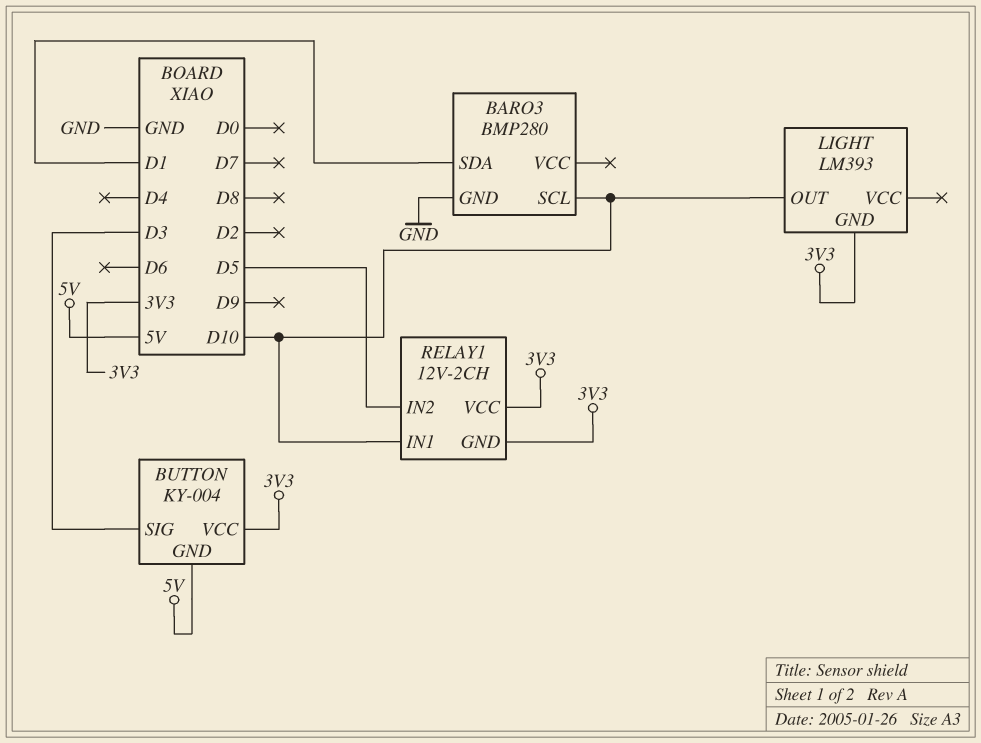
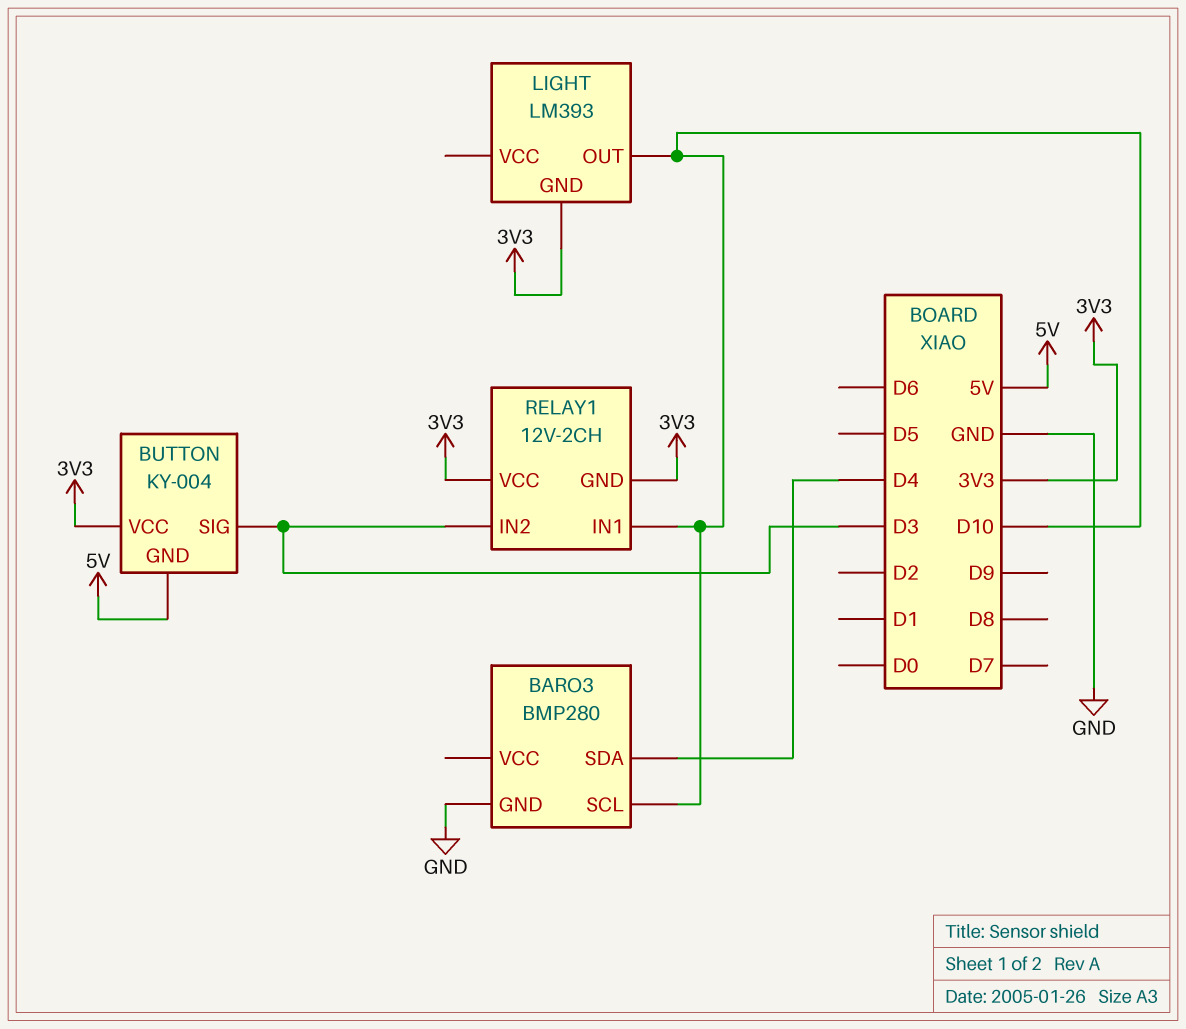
BARO3 pin SDA: D1 -> D4
RELAY1 pin IN2: D5 -> D3

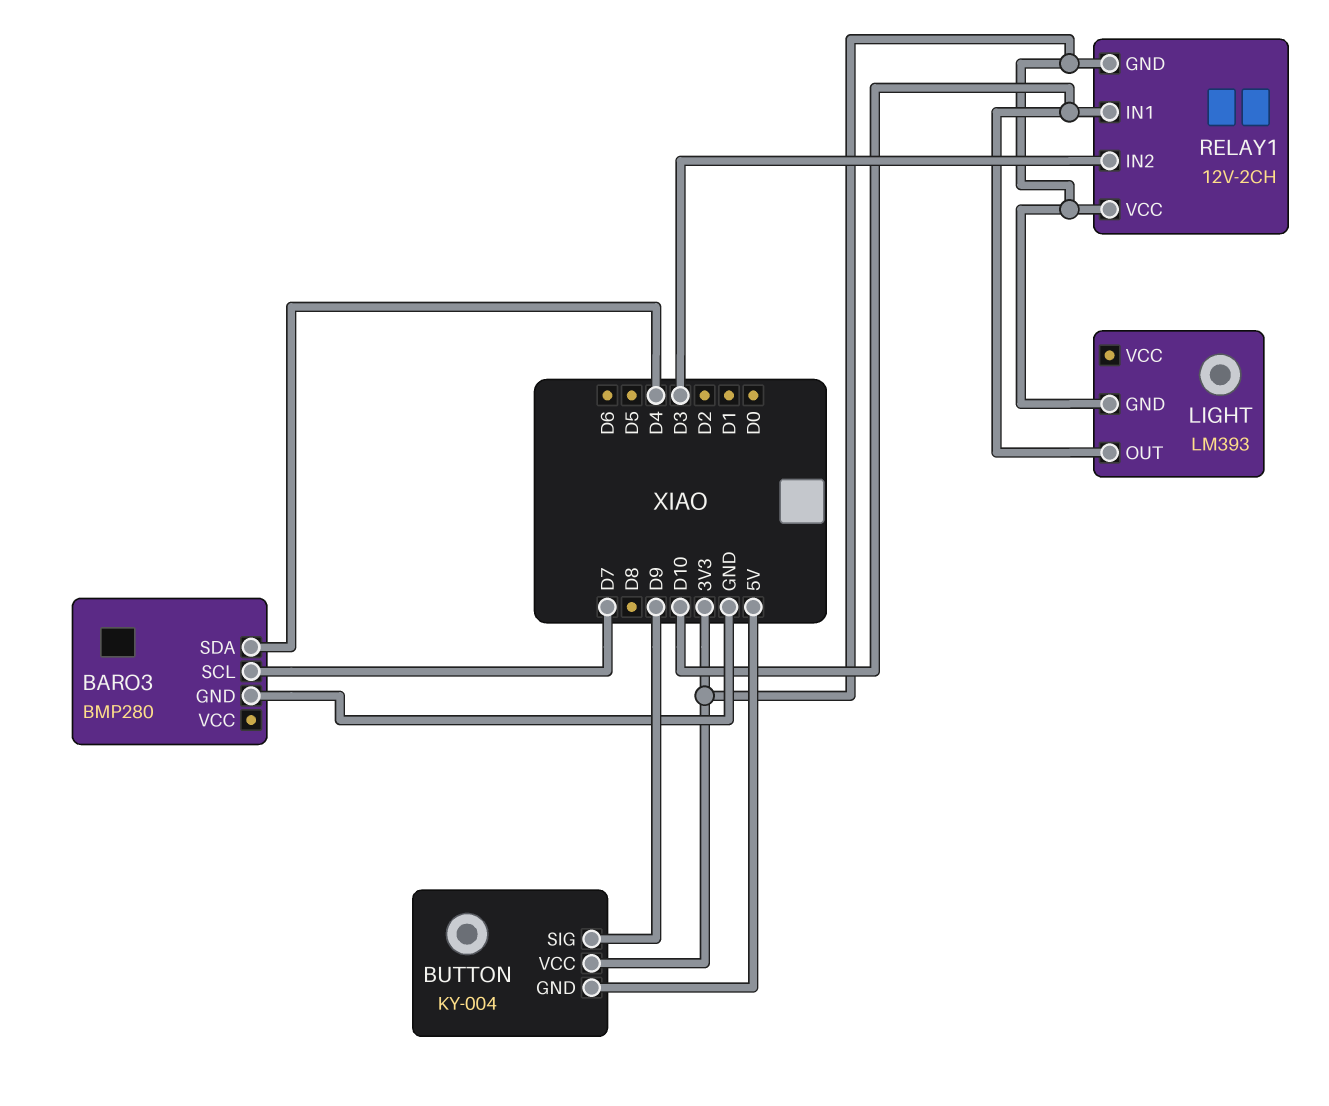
BARO3 pin SCL: D10 -> D7
BUTTON pin SIG: D3 -> D9

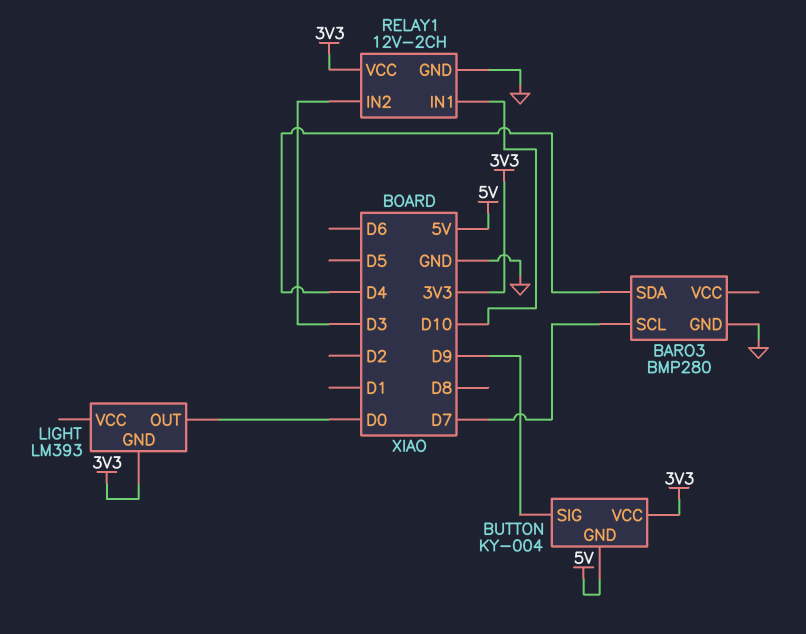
LIGHT pin OUT: D10 -> D0
RELAY1 pin GND: 3V3 -> GND

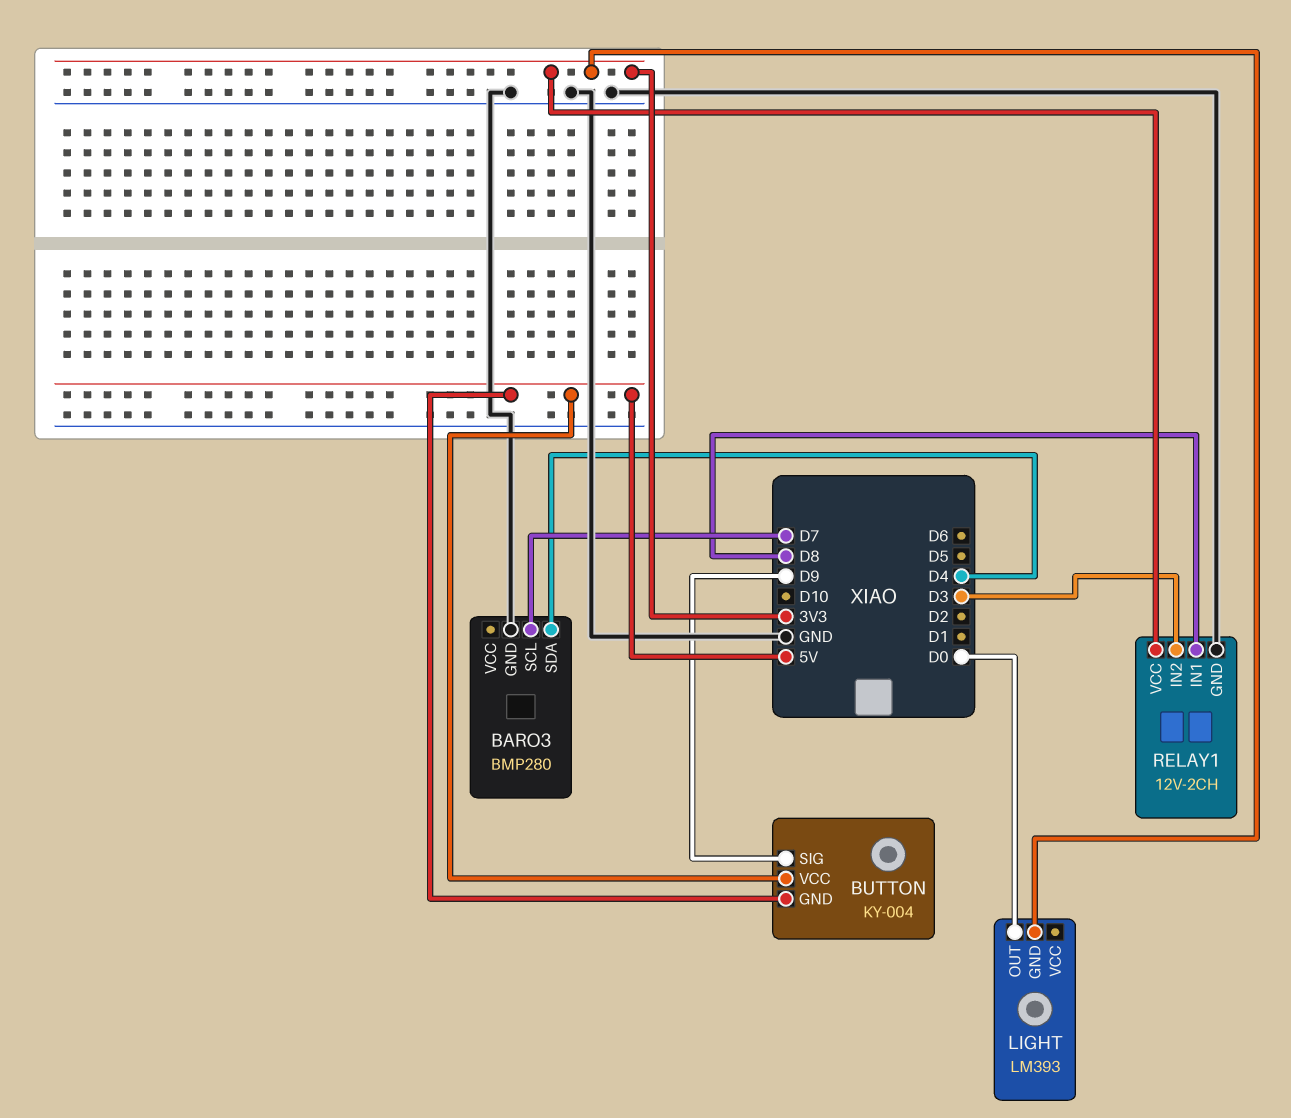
BUTTON pin VCC: 3V3 -> 5V
RELAY1 pin IN1: D10 -> D8

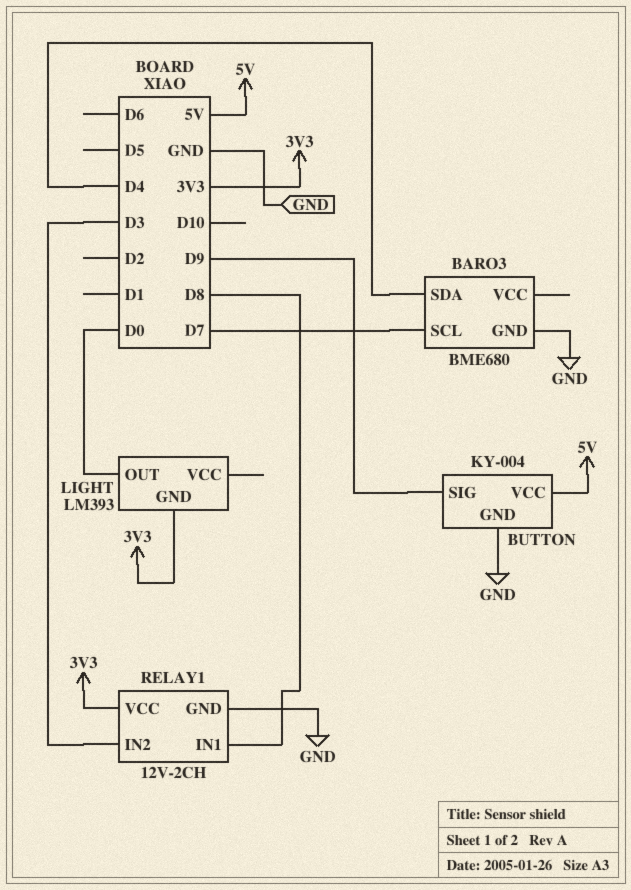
BARO3: BMP280 -> BME680
BUTTON pin GND: 5V -> GND

